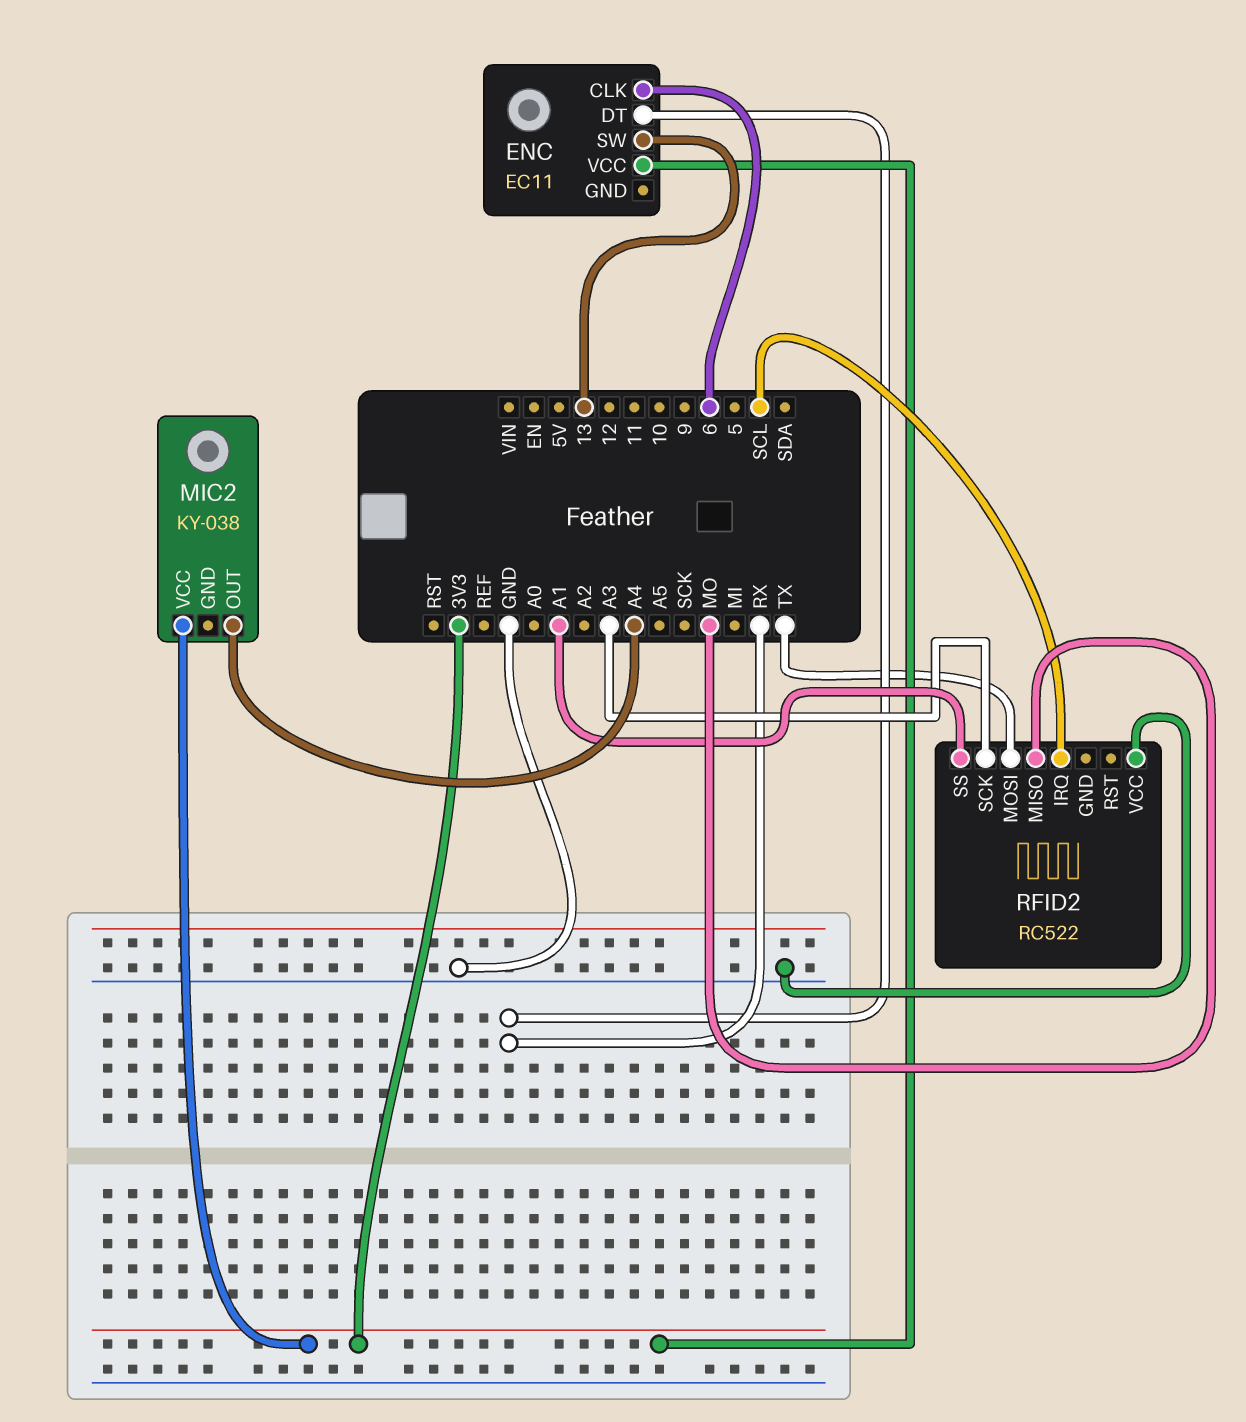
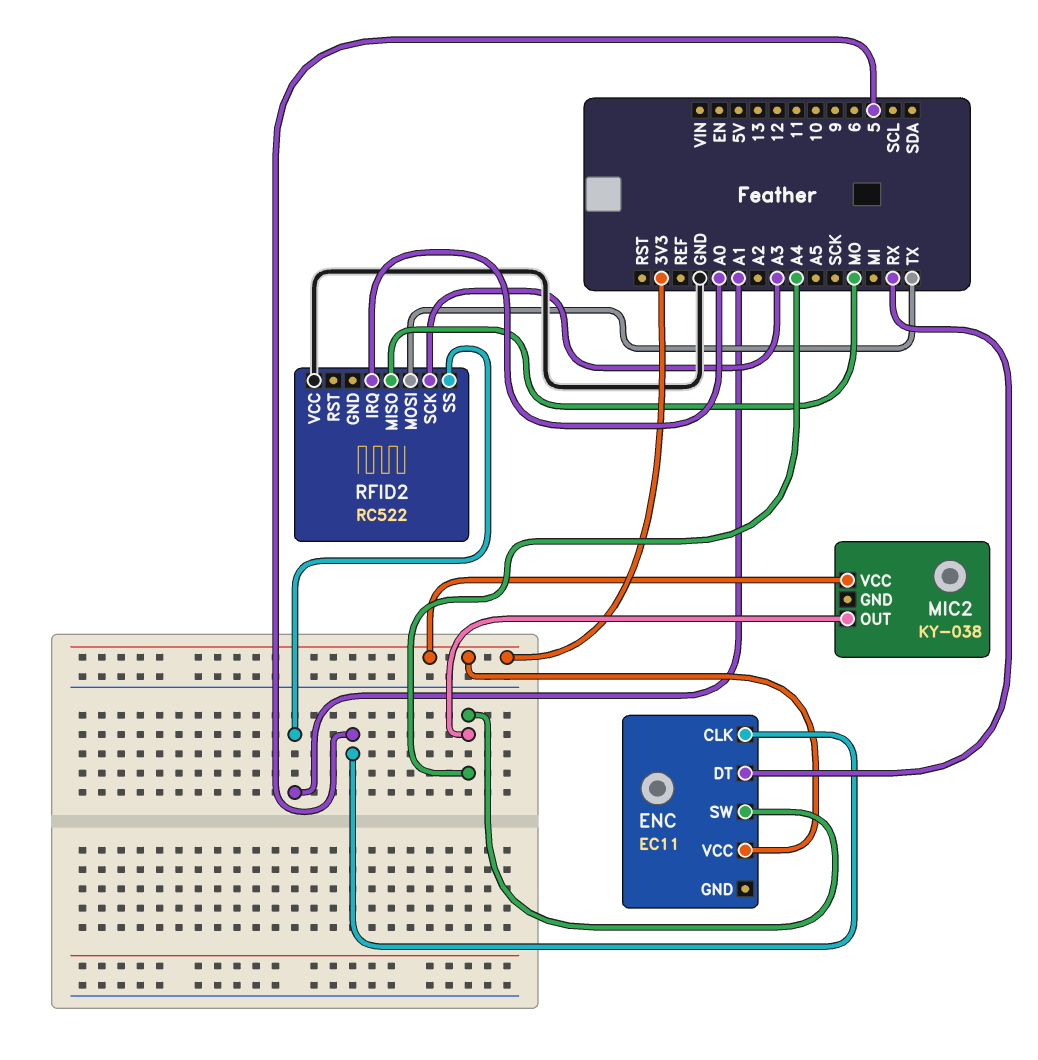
ENC pin CLK: 6 -> 5
ENC pin SW: 13 -> A4
RFID2 pin IRQ: SCL -> A0

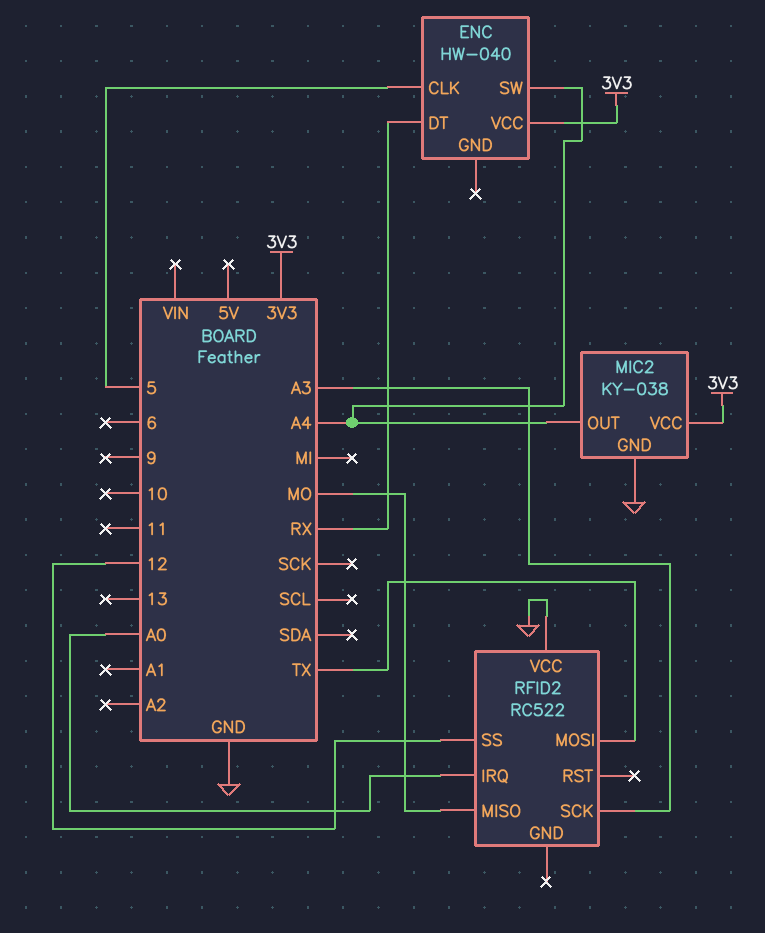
ENC: EC11 -> HW-040
MIC2 pin GND: none -> GND
RFID2 pin SS: A1 -> 12

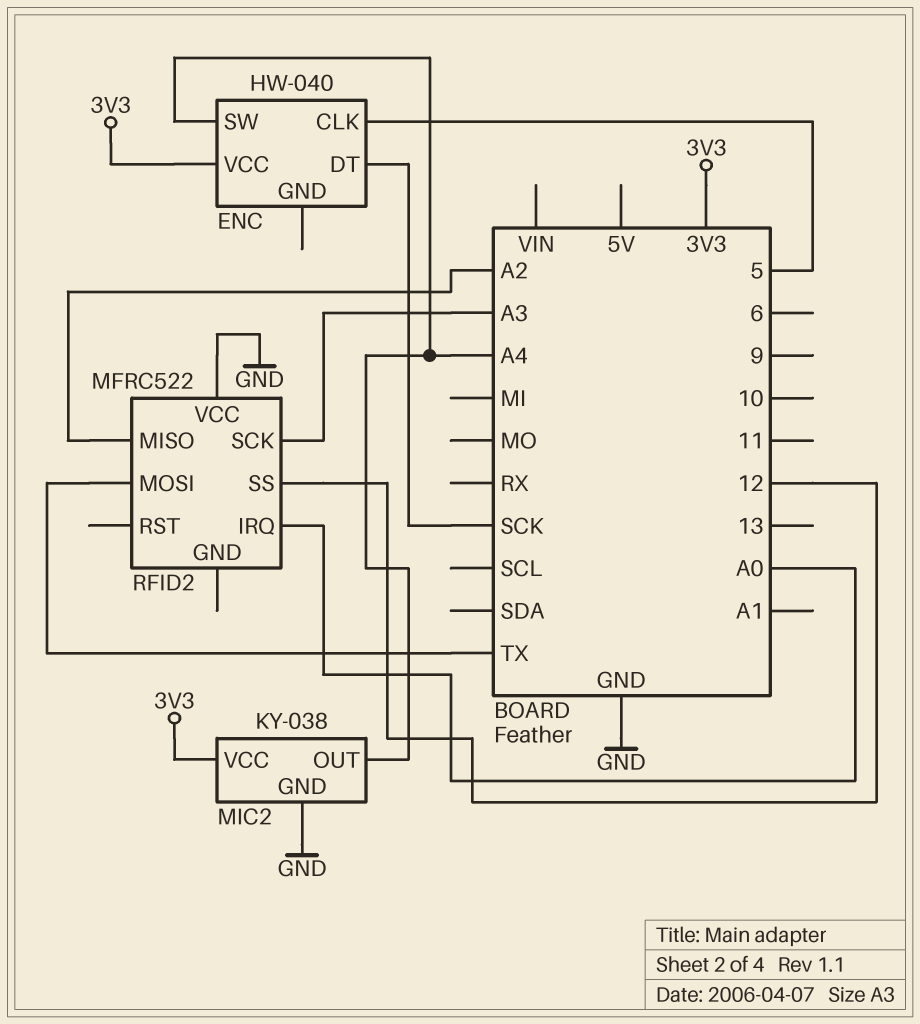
ENC pin DT: RX -> SCK
RFID2: RC522 -> MFRC522
RFID2 pin MISO: MO -> A2

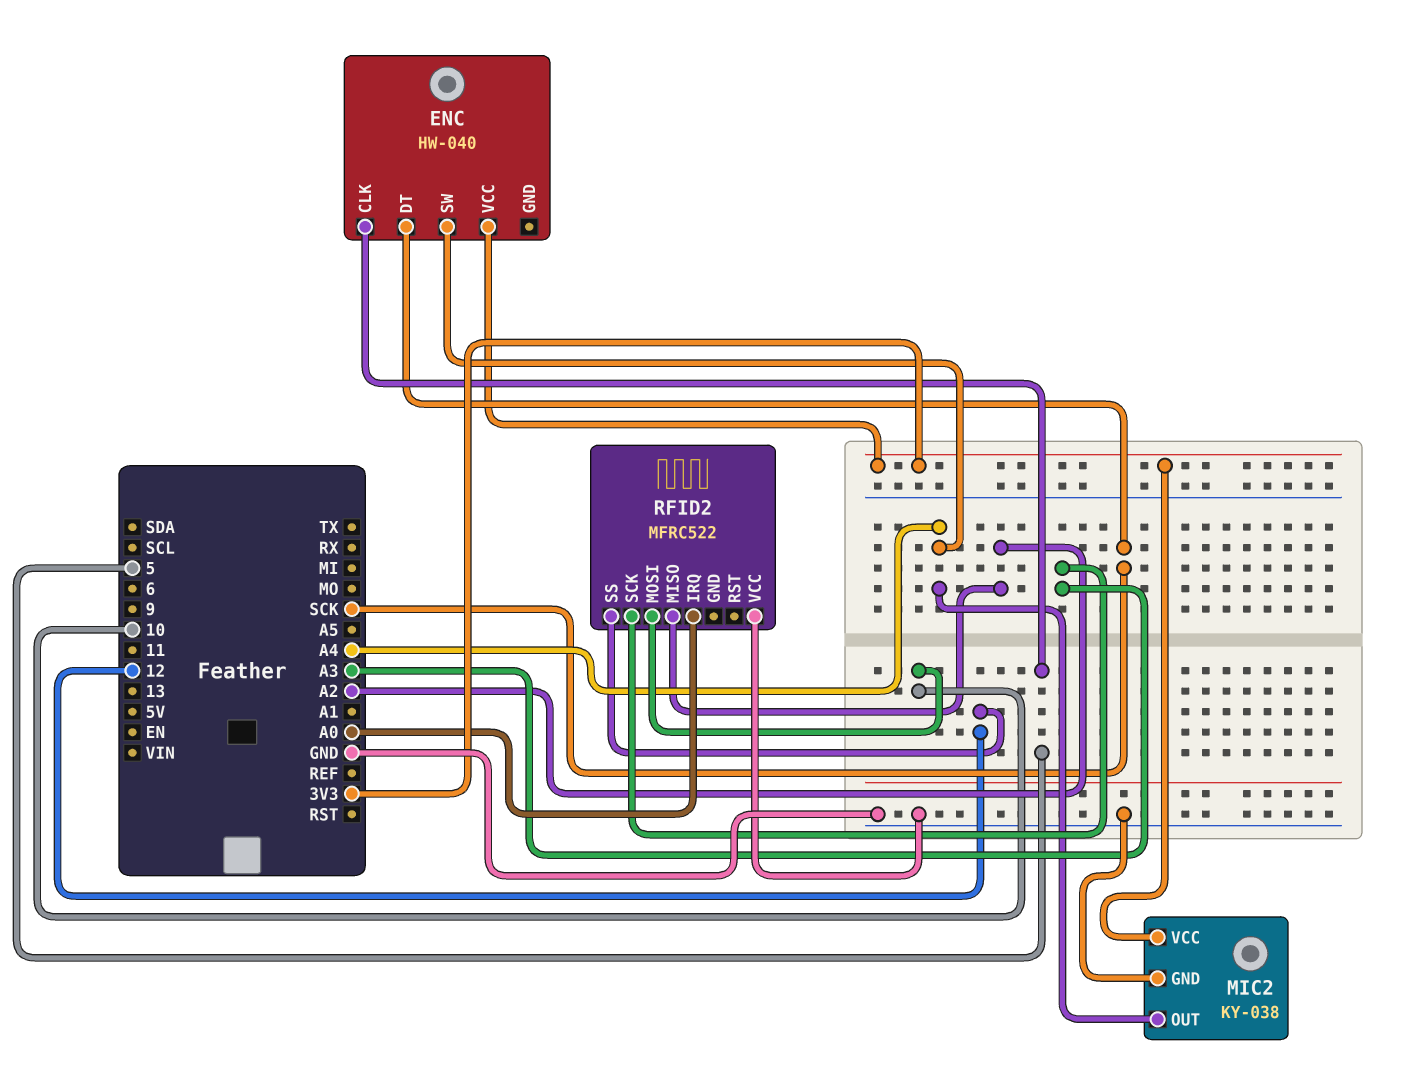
RFID2 pin MOSI: TX -> 10

